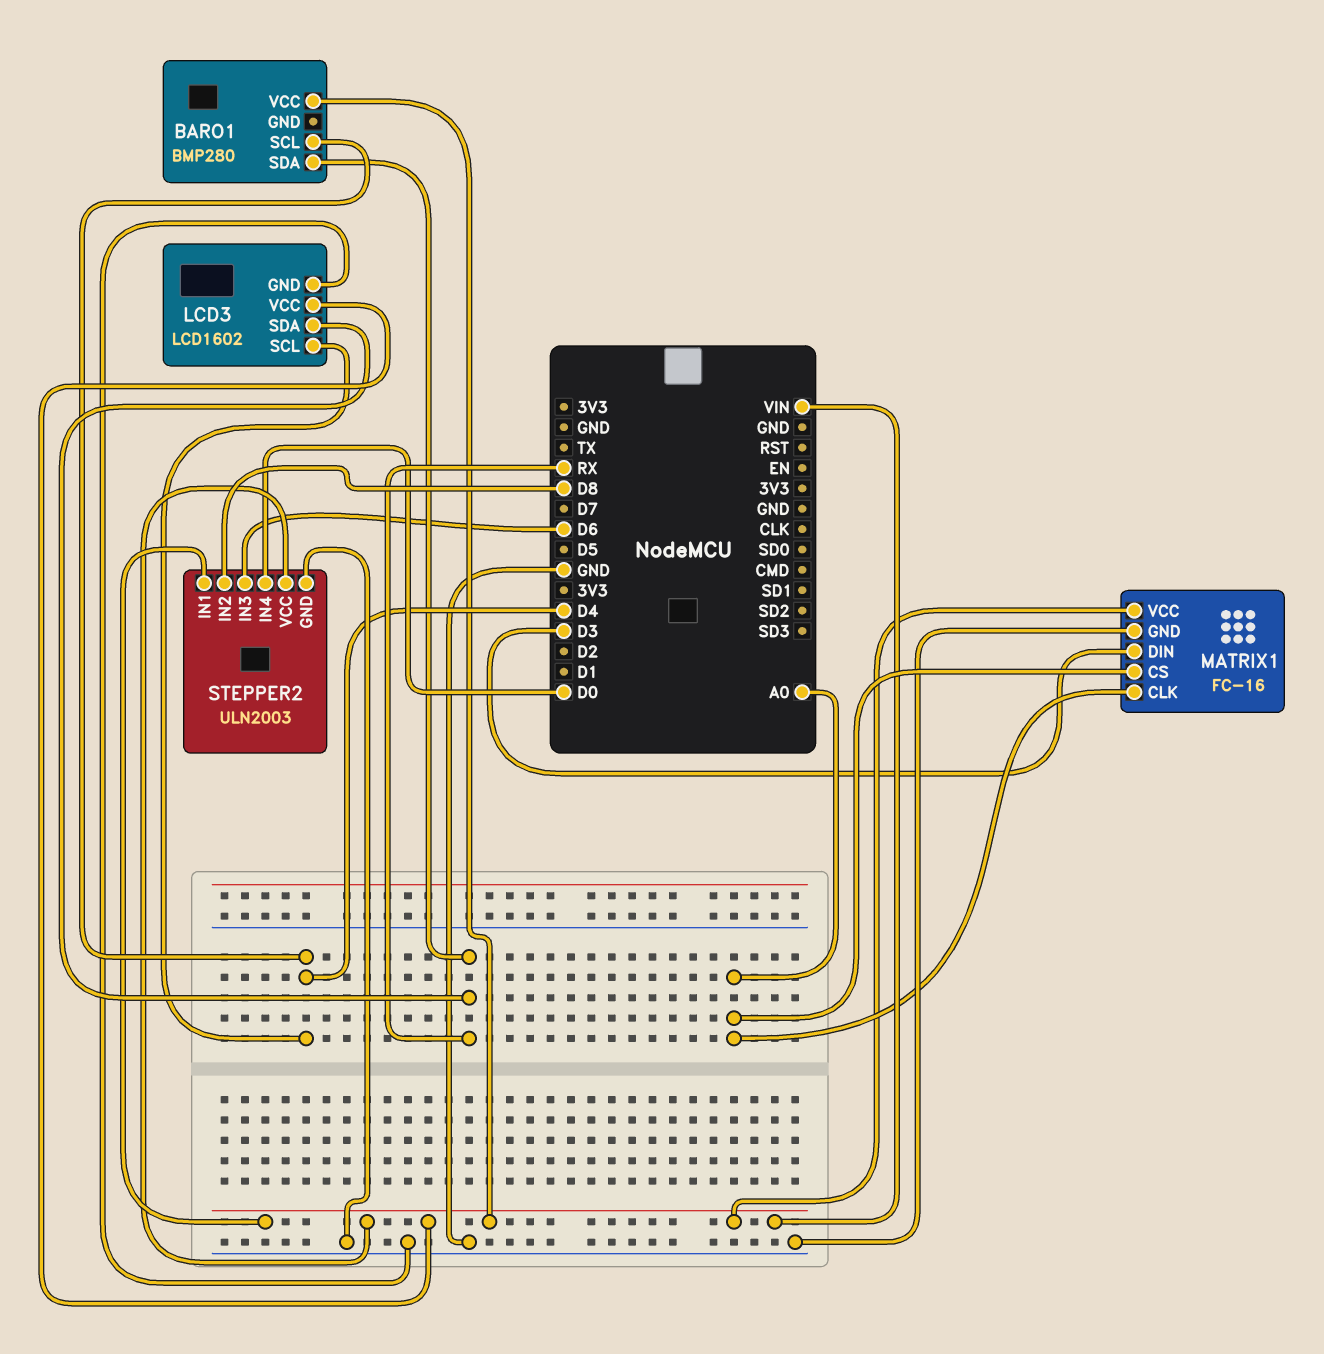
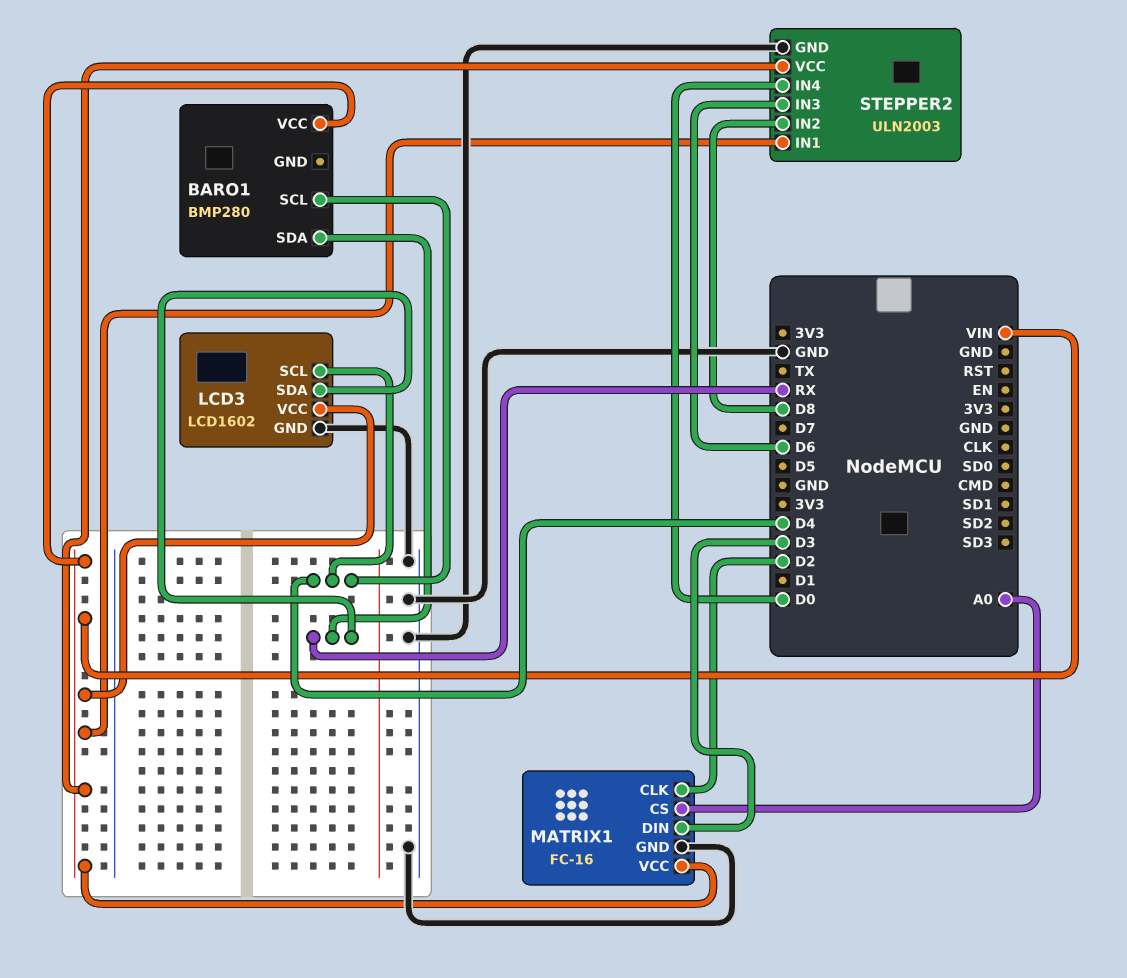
MATRIX1 pin CLK: A0 -> D2

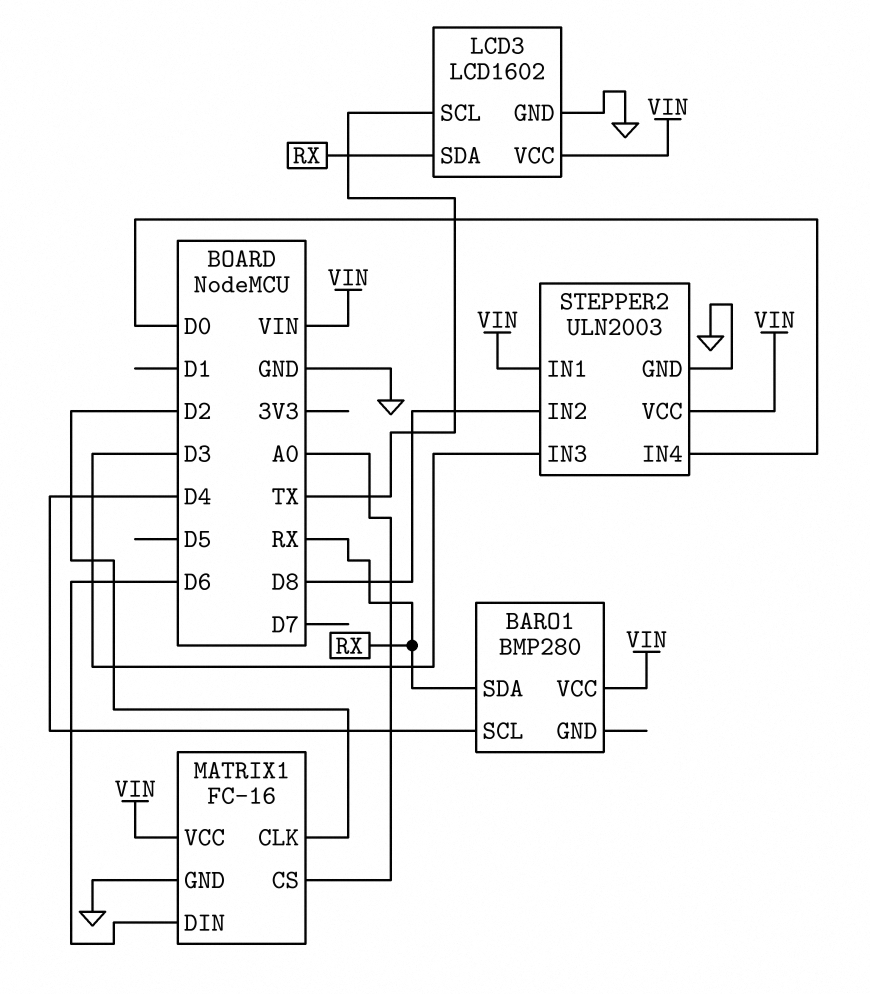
LCD3 pin SCL: D4 -> TX
MATRIX1 pin DIN: D3 -> D6
STEPPER2 pin IN3: D6 -> D3

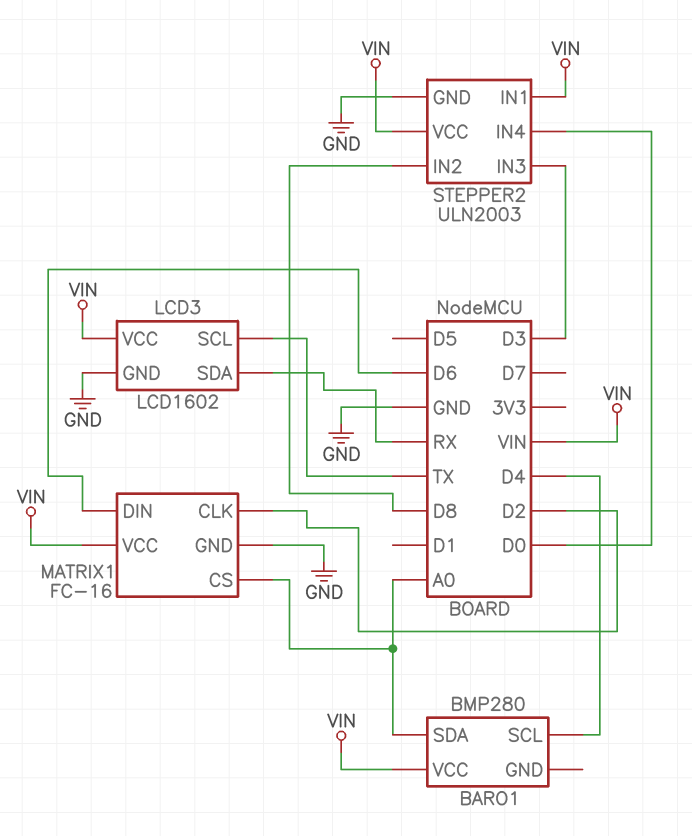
BARO1 pin SDA: RX -> A0

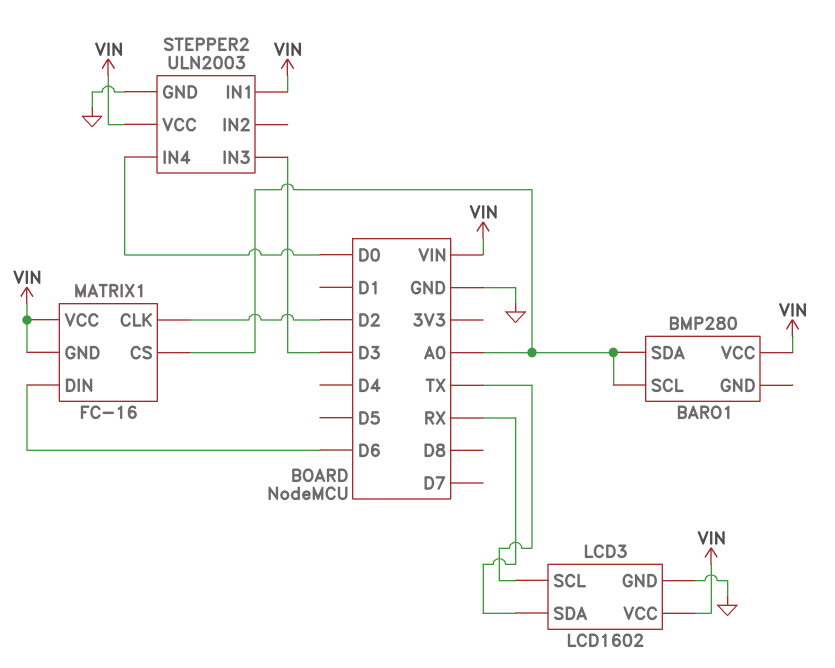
BARO1 pin SCL: D4 -> A0
MATRIX1 pin GND: GND -> VIN
STEPPER2 pin IN2: D8 -> none

